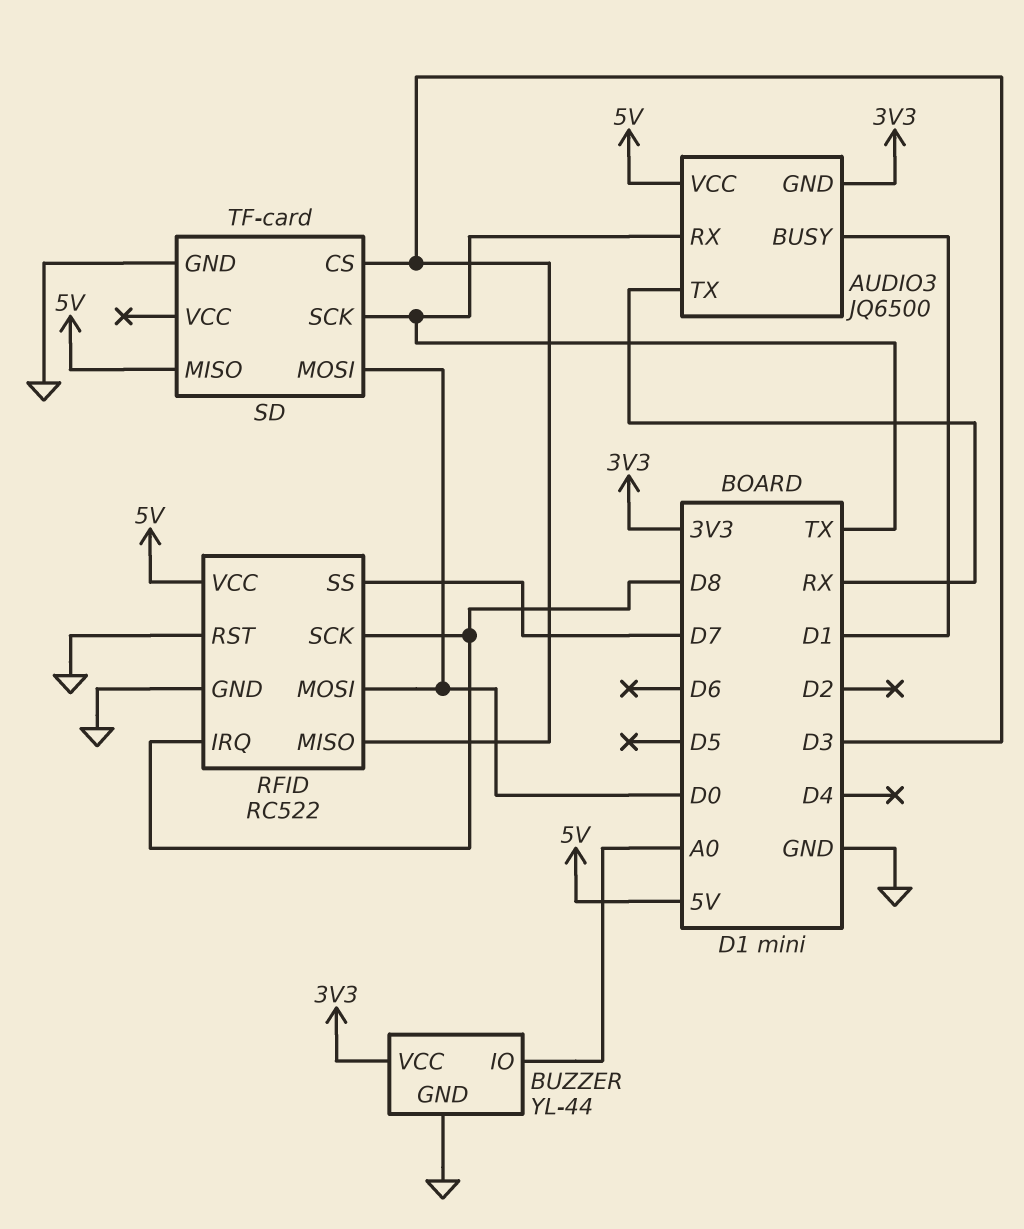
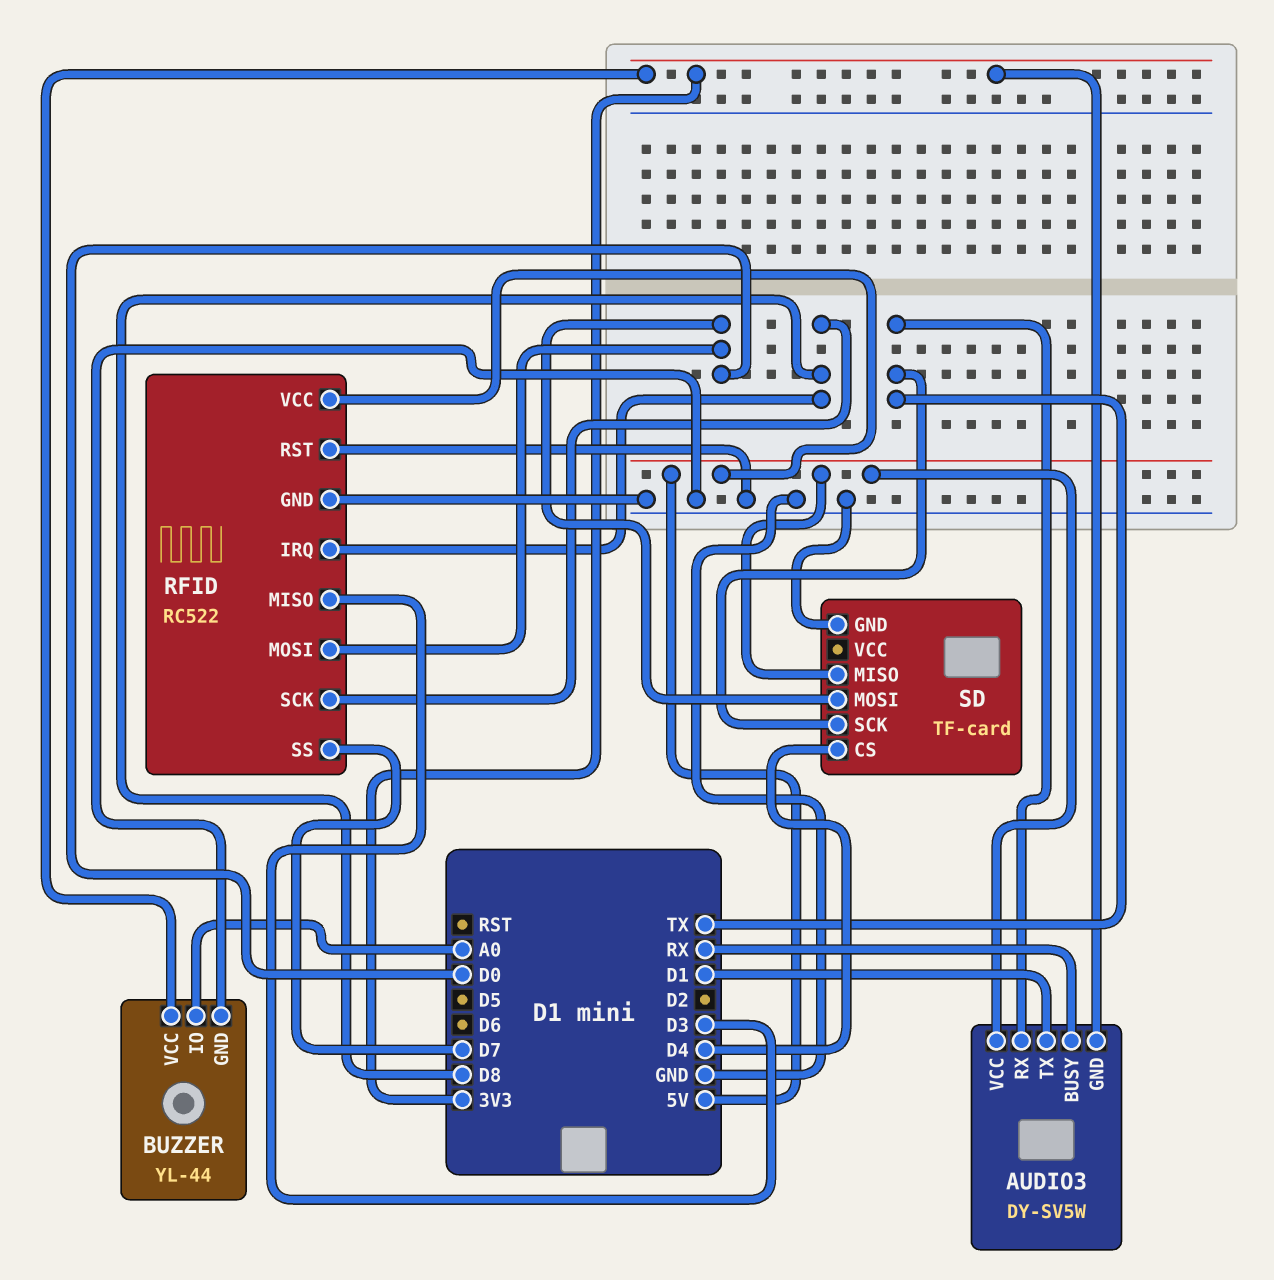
AUDIO3: JQ6500 -> DY-SV5W
AUDIO3 pin BUSY: D1 -> RX
AUDIO3 pin TX: RX -> D1
SD pin CS: D3 -> D4

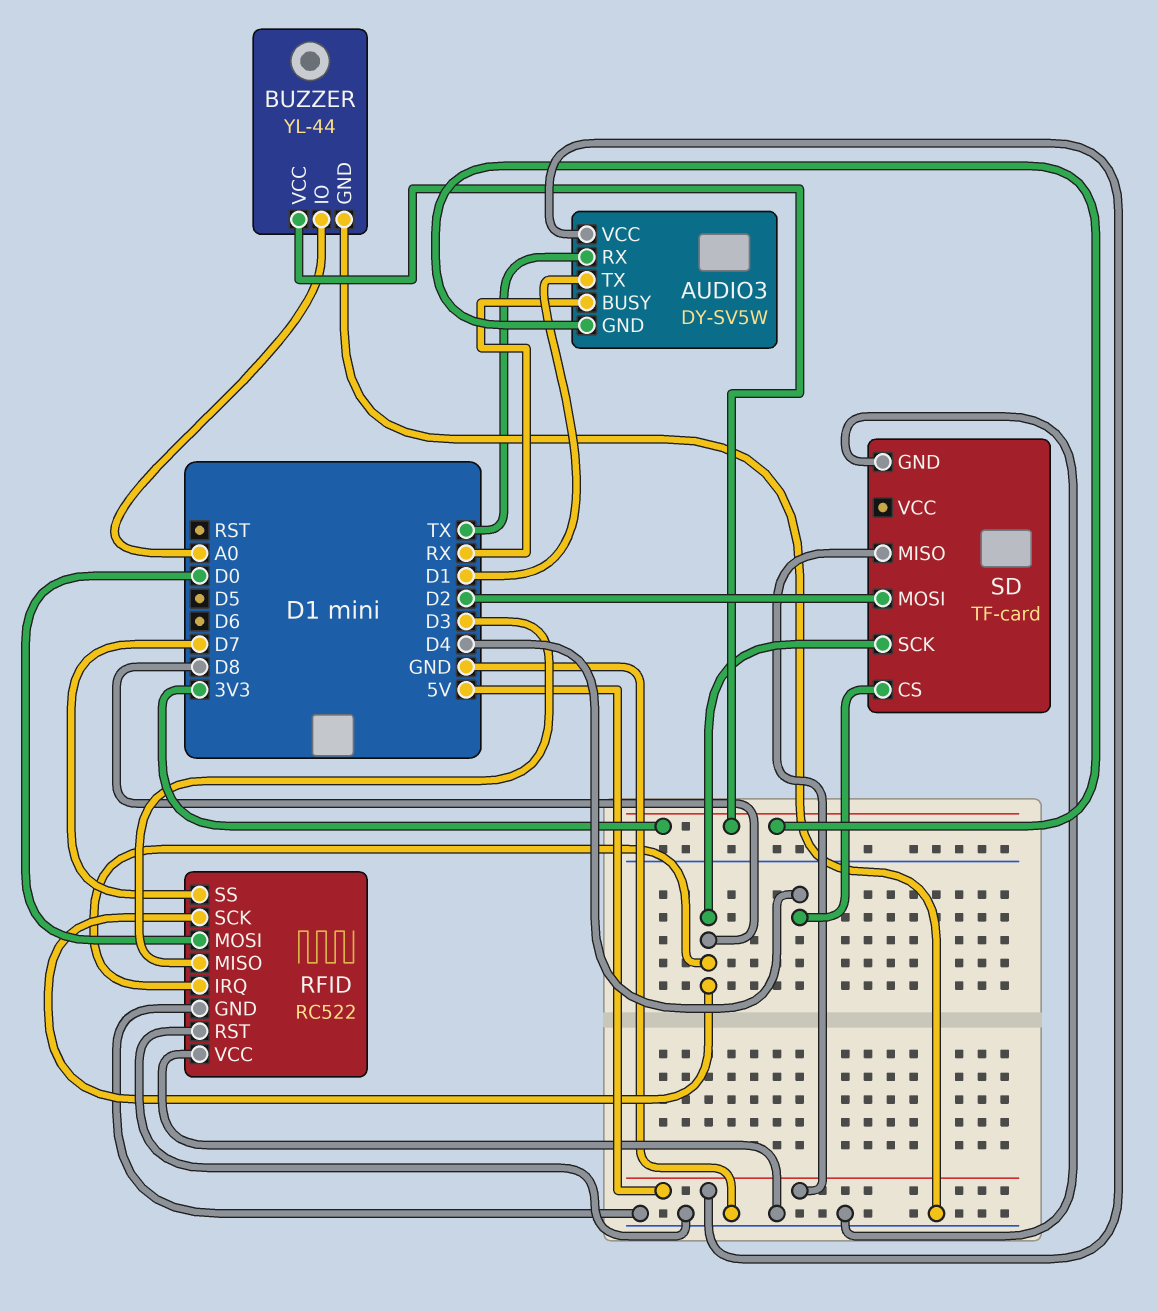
RFID pin VCC: 5V -> GND
SD pin MOSI: D0 -> D2
SD pin SCK: TX -> D8

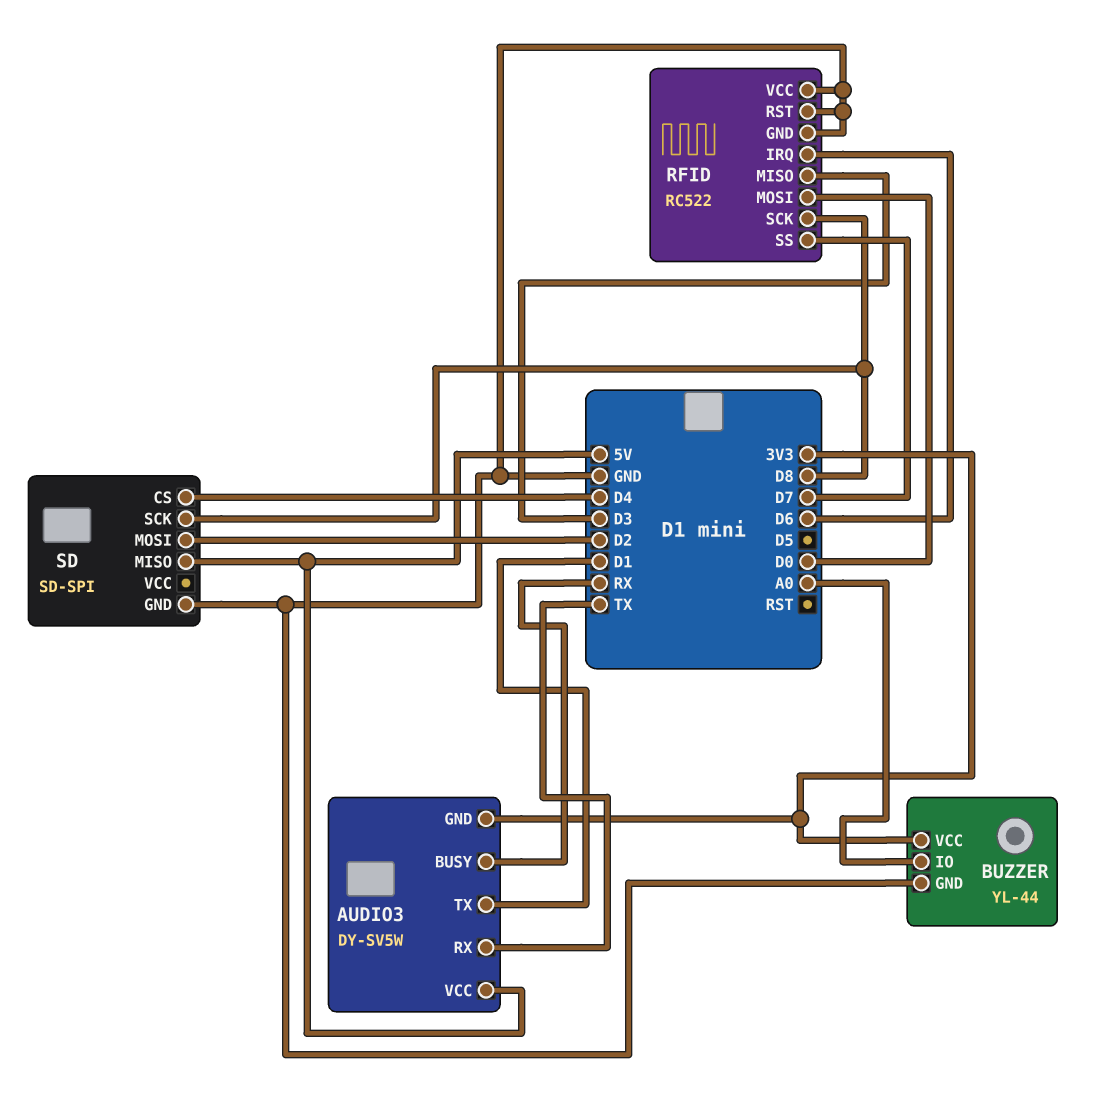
RFID pin IRQ: D8 -> D6
SD: TF-card -> SD-SPI

